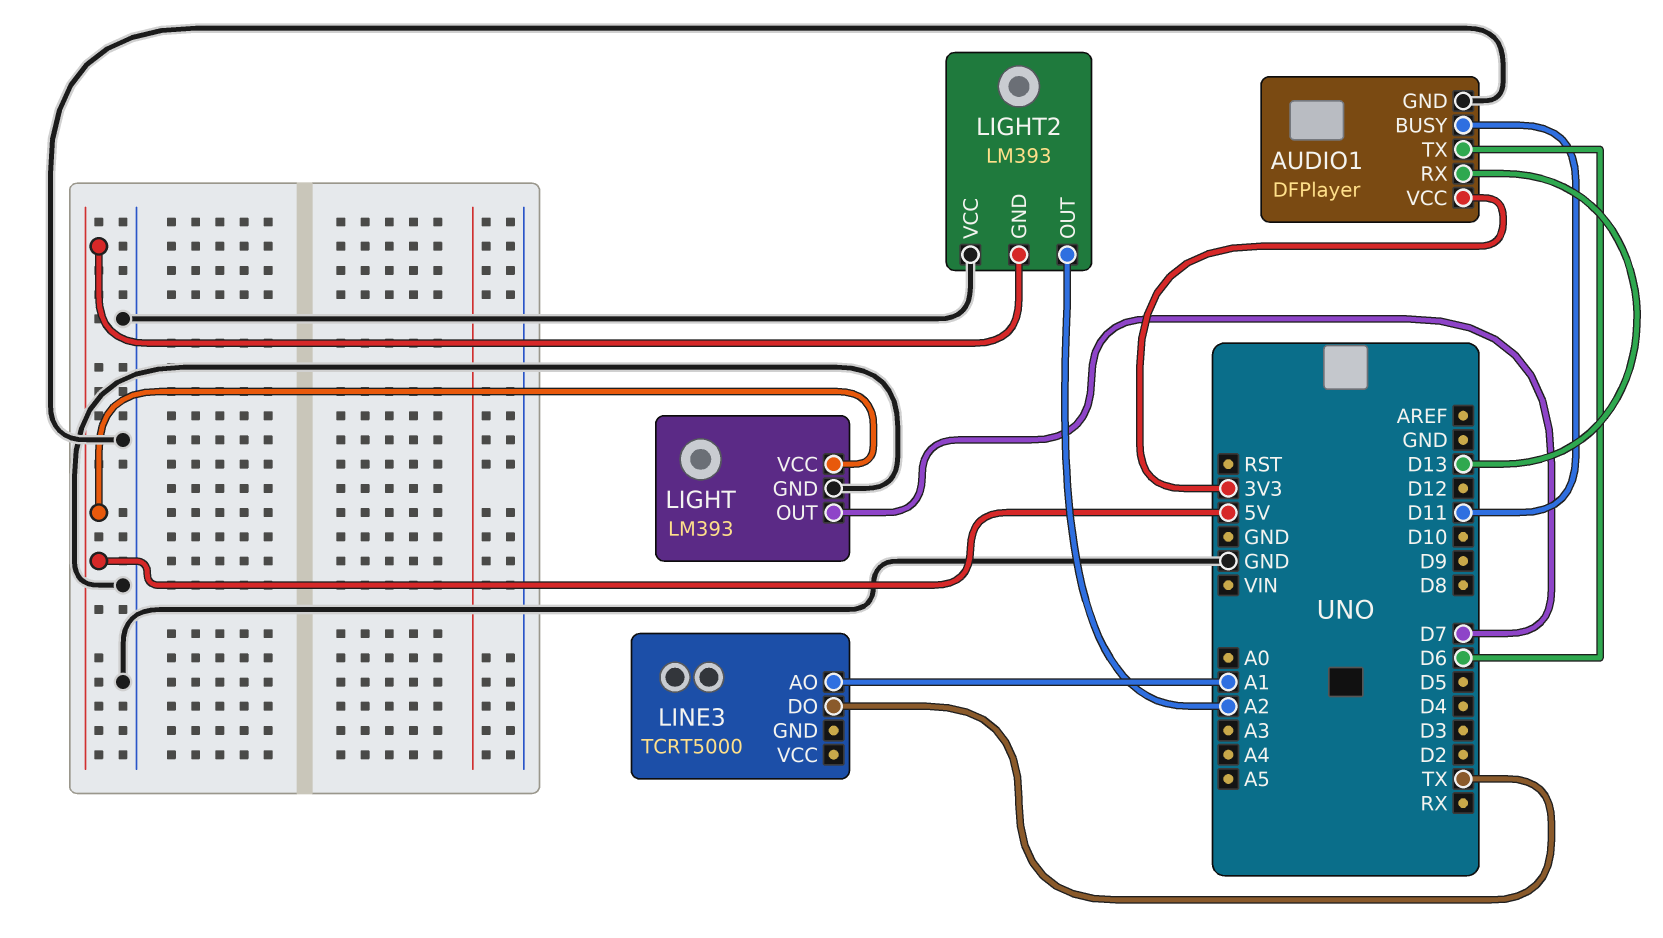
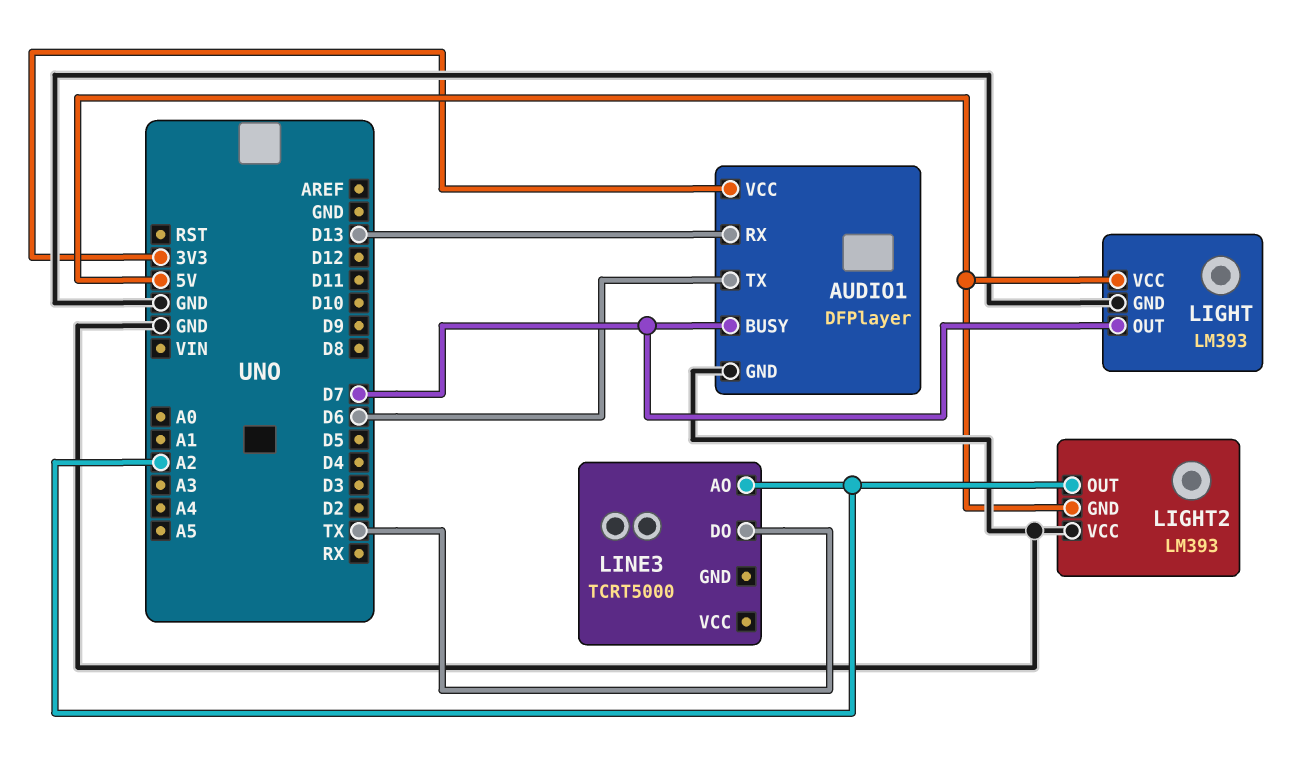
AUDIO1 pin BUSY: D11 -> D7
LINE3 pin AO: A1 -> A2

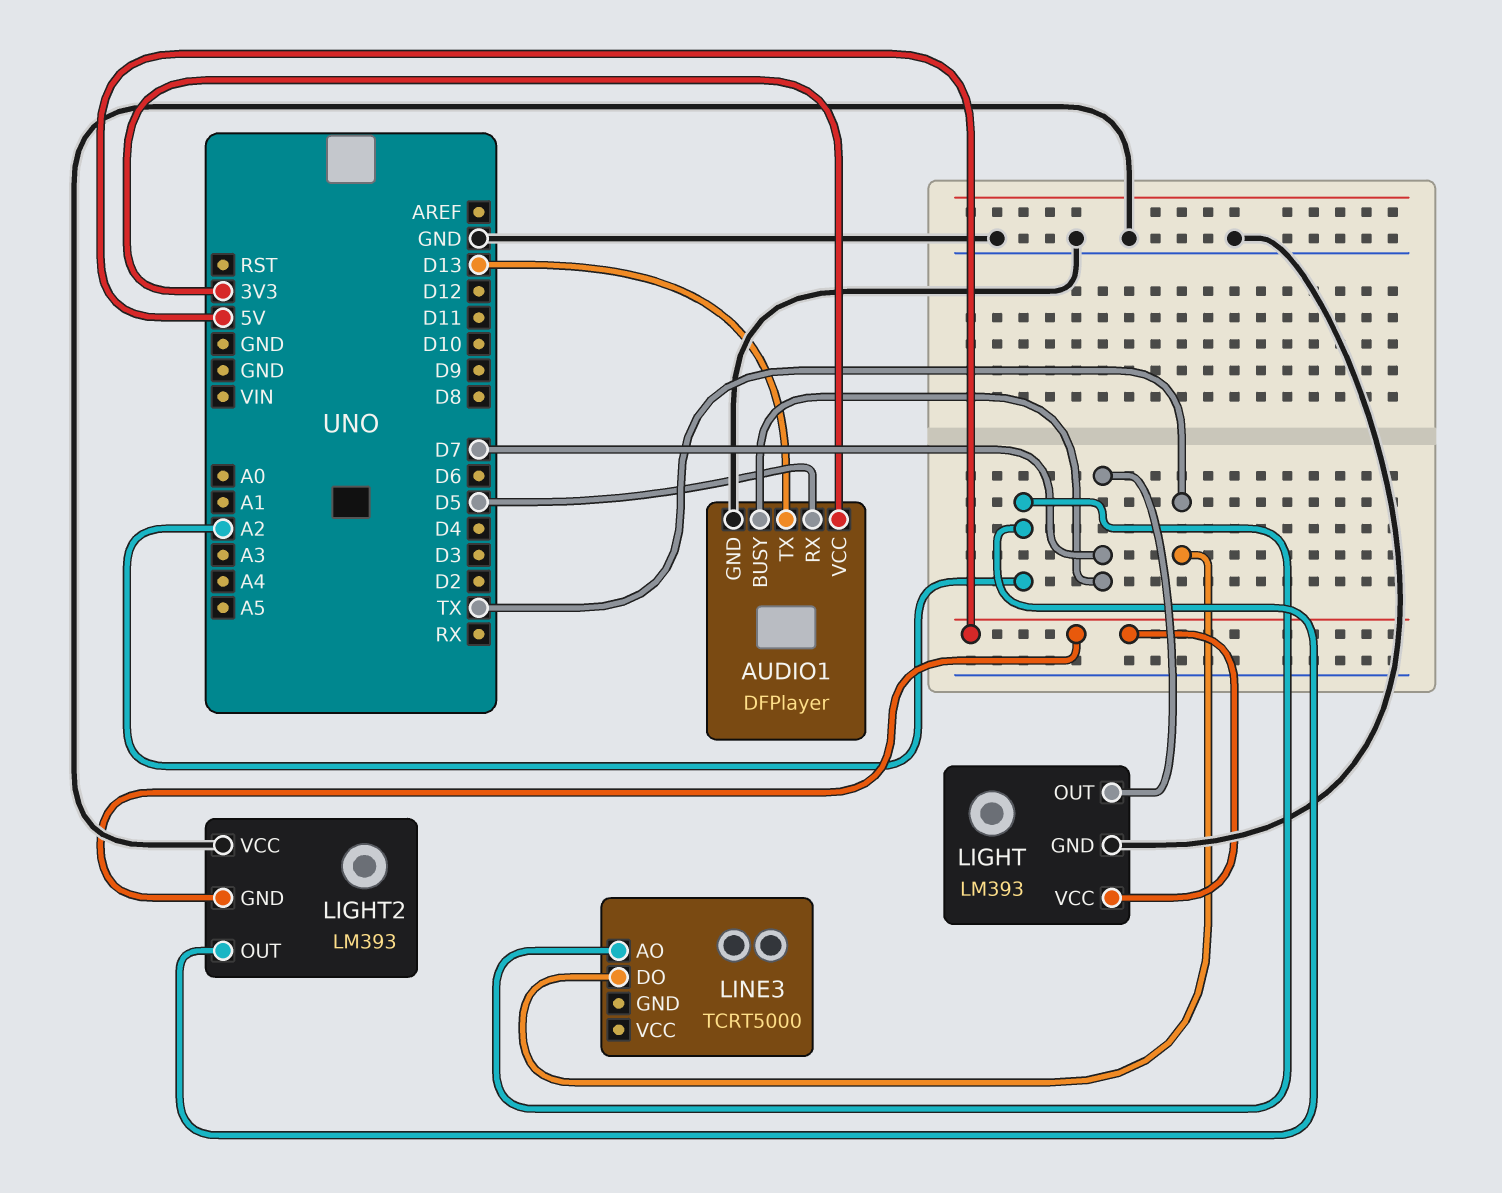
AUDIO1 pin RX: D13 -> D5
AUDIO1 pin TX: D6 -> D13

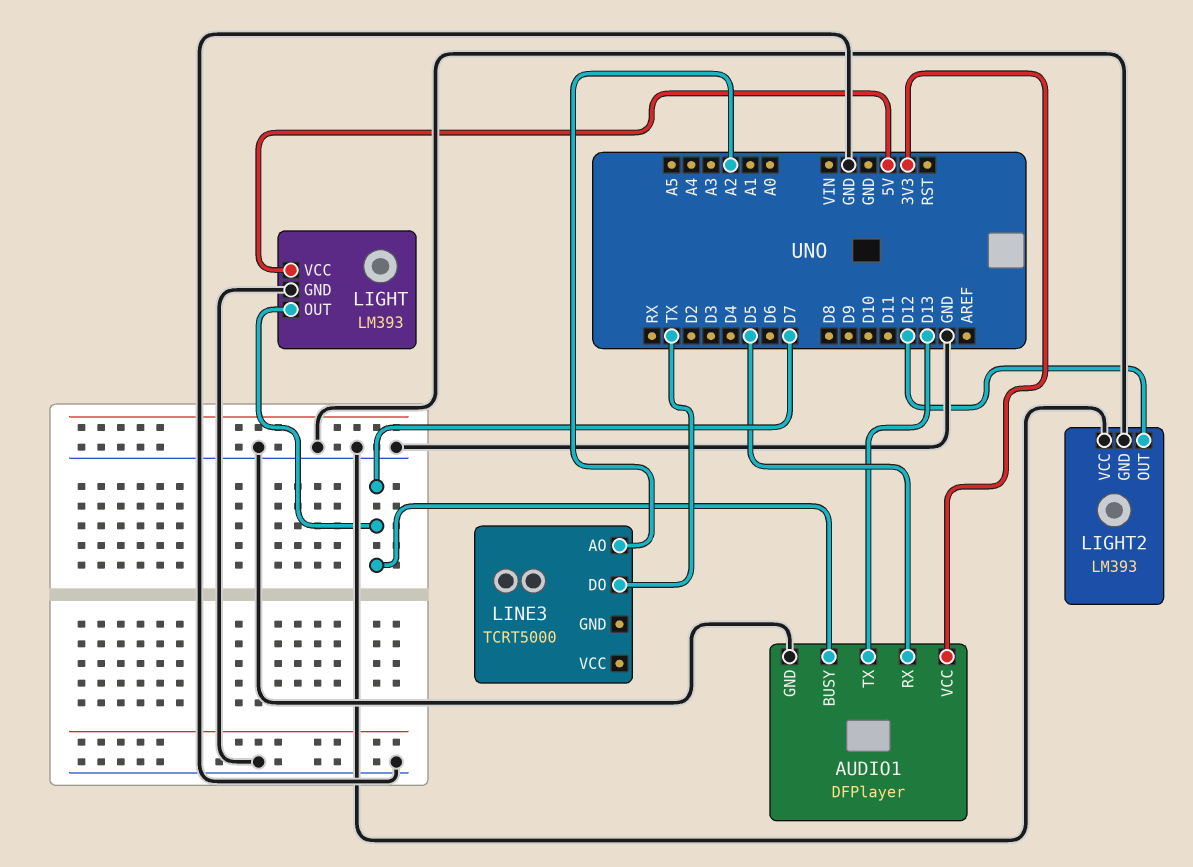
LIGHT2 pin GND: 5V -> GND
LIGHT2 pin OUT: A2 -> D12

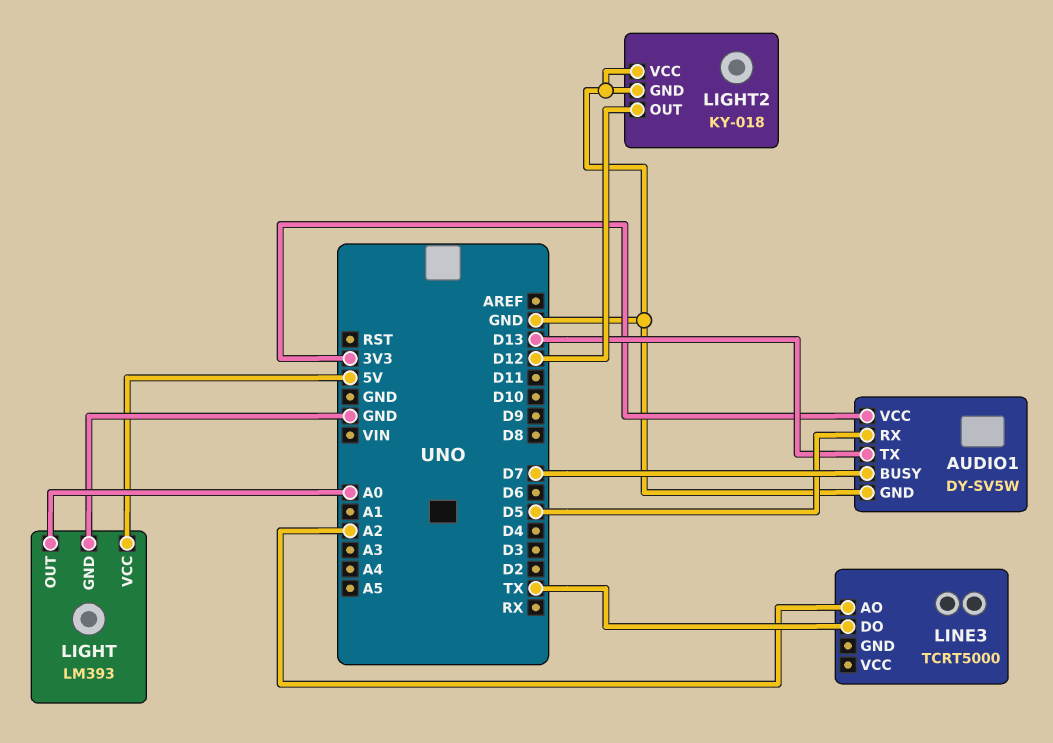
AUDIO1: DFPlayer -> DY-SV5W
LIGHT pin OUT: D7 -> A0
LIGHT2: LM393 -> KY-018

